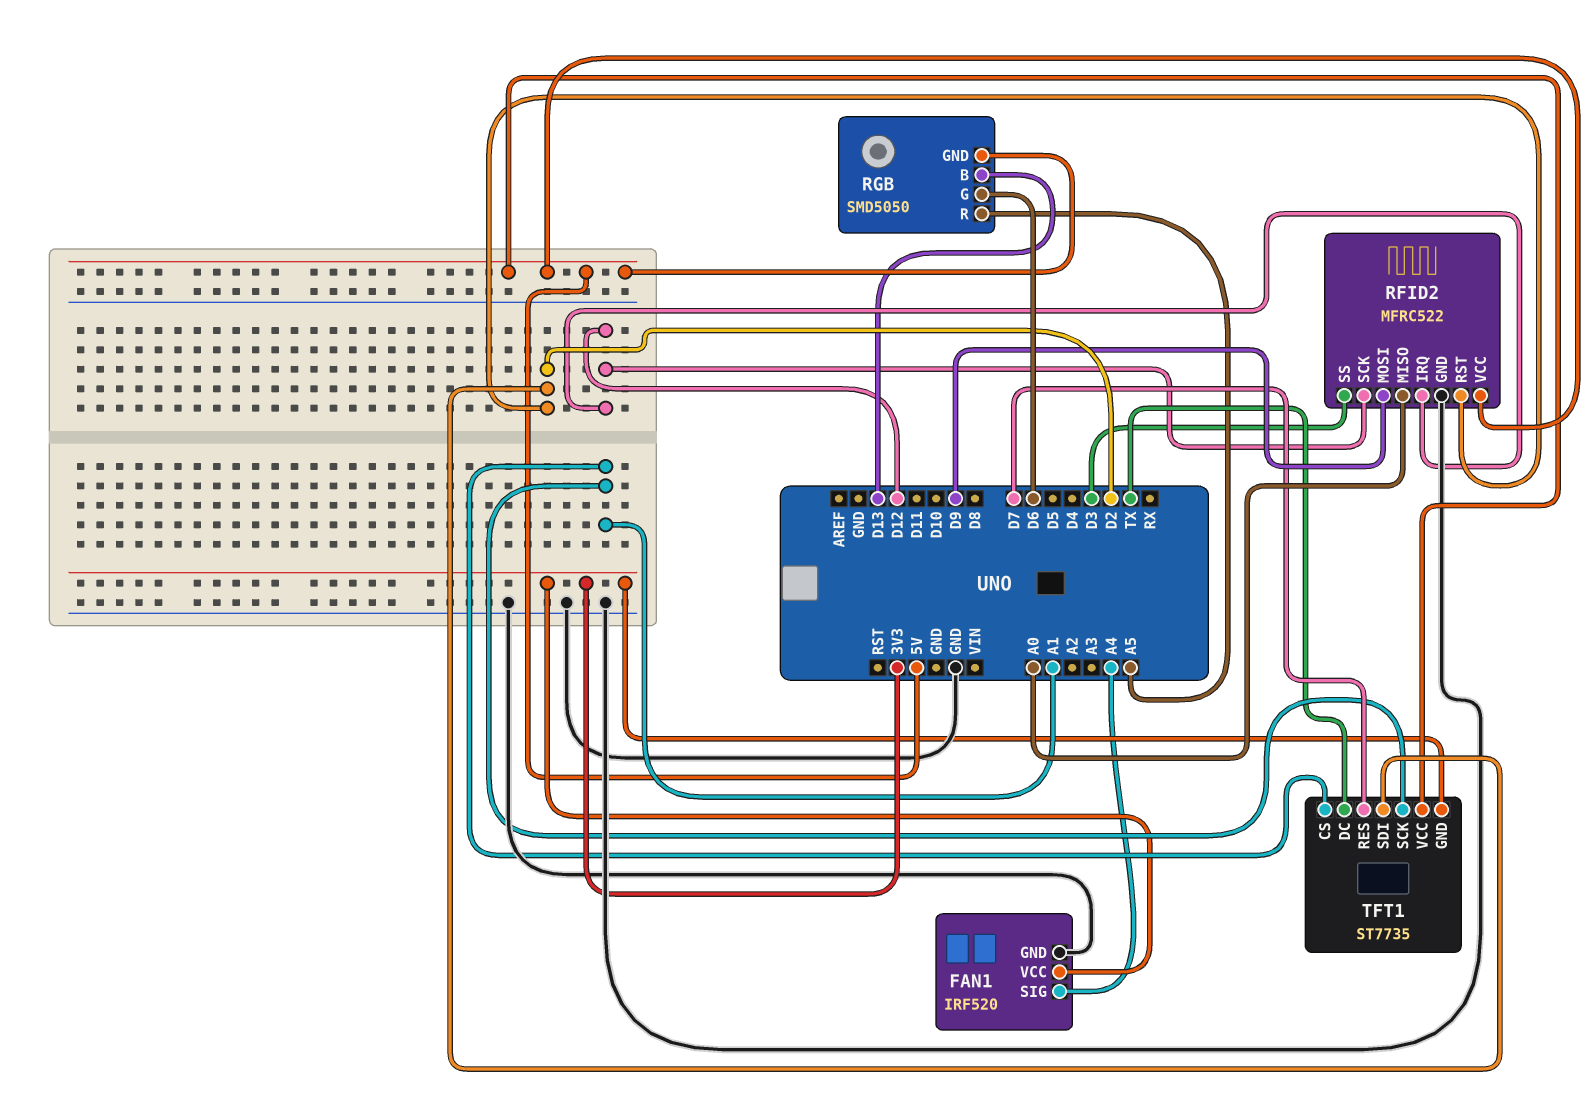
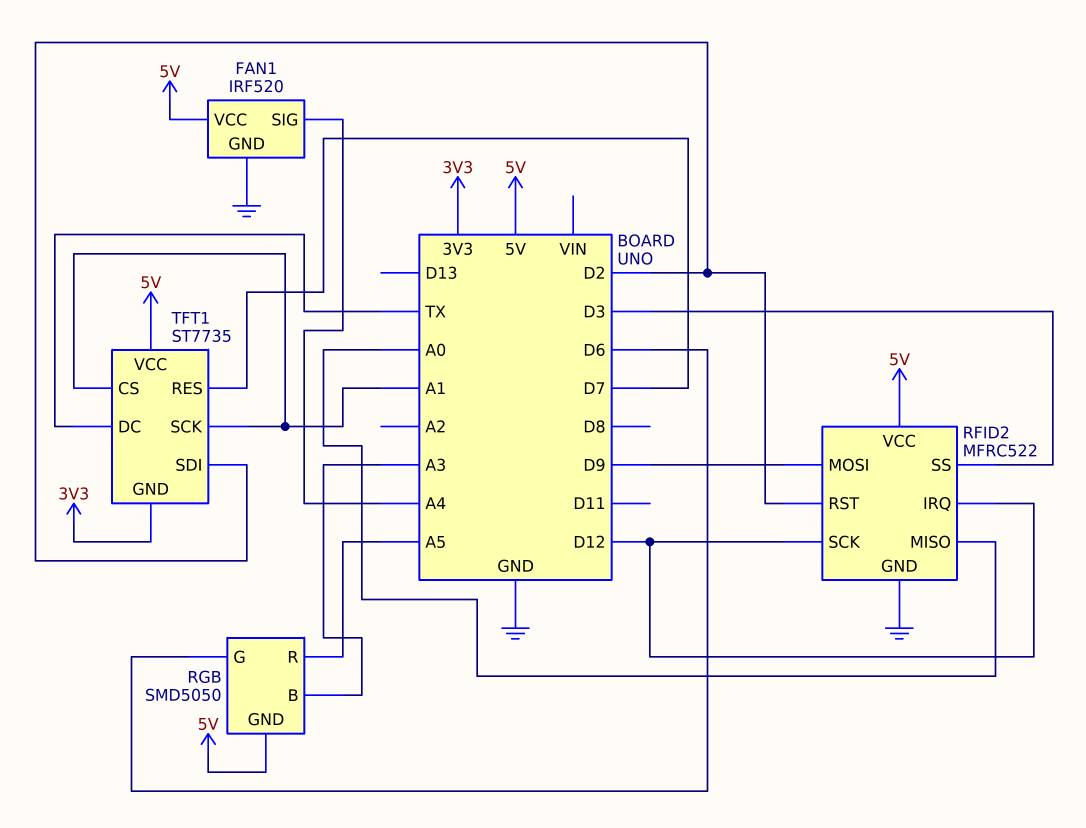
FAN1 pin VCC: 3V3 -> 5V
RGB pin B: D13 -> A3

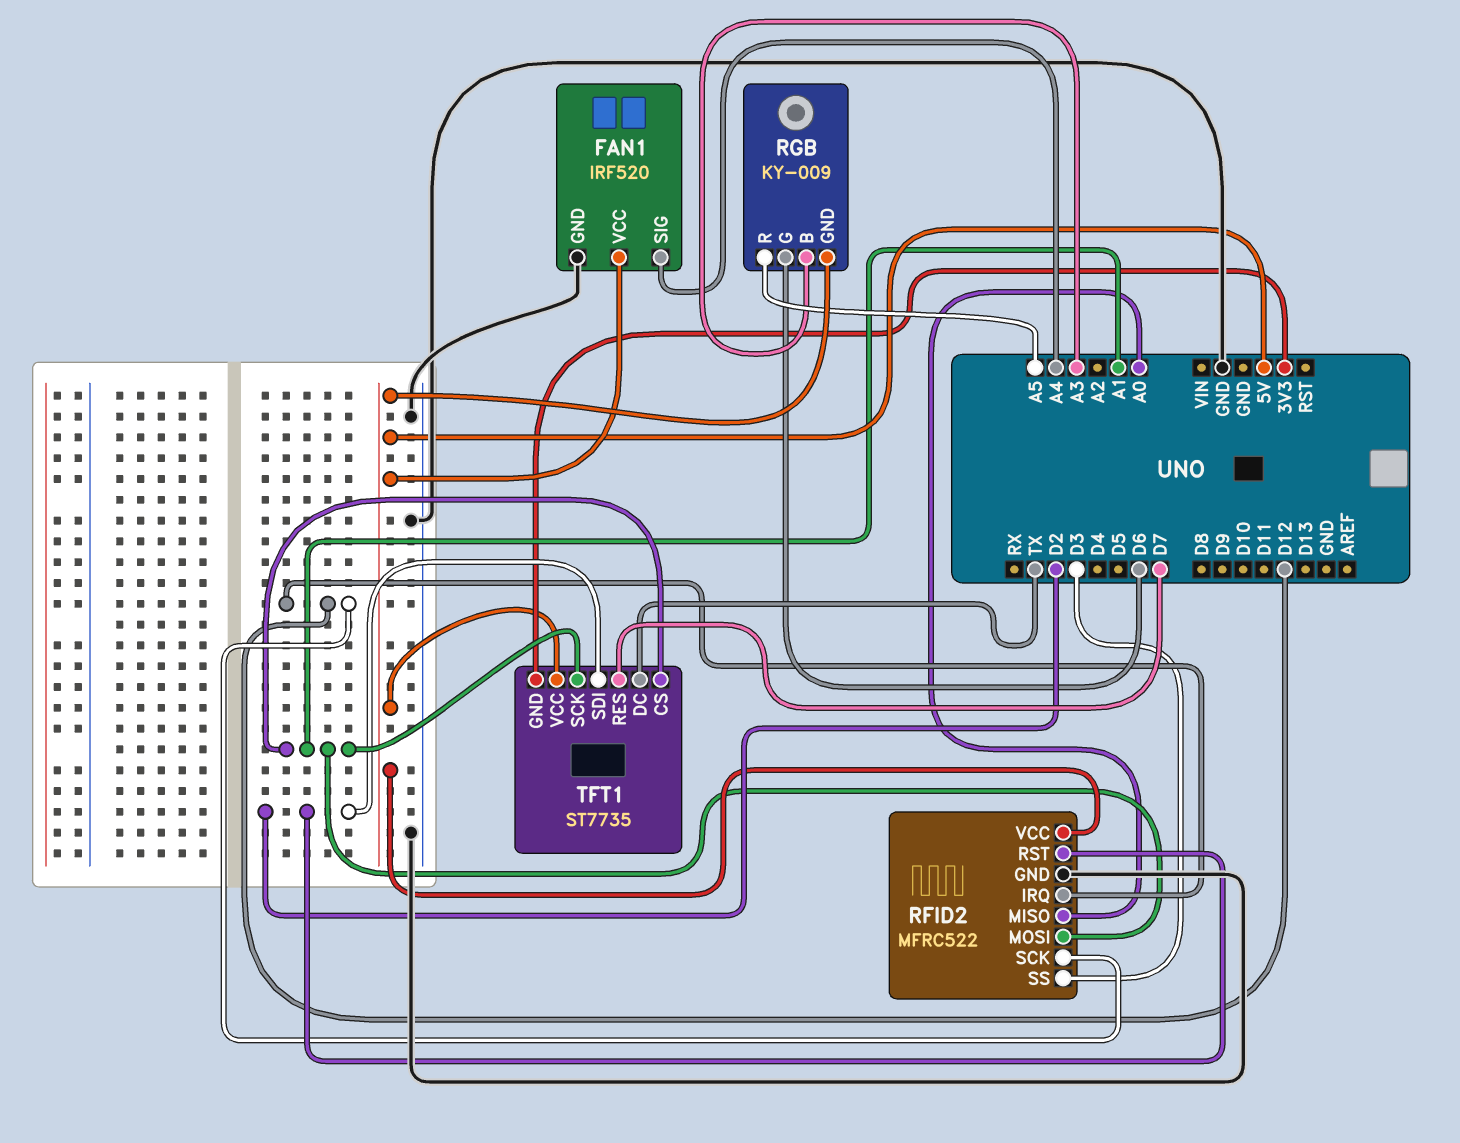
RFID2 pin MOSI: D9 -> A1
RGB: SMD5050 -> KY-009

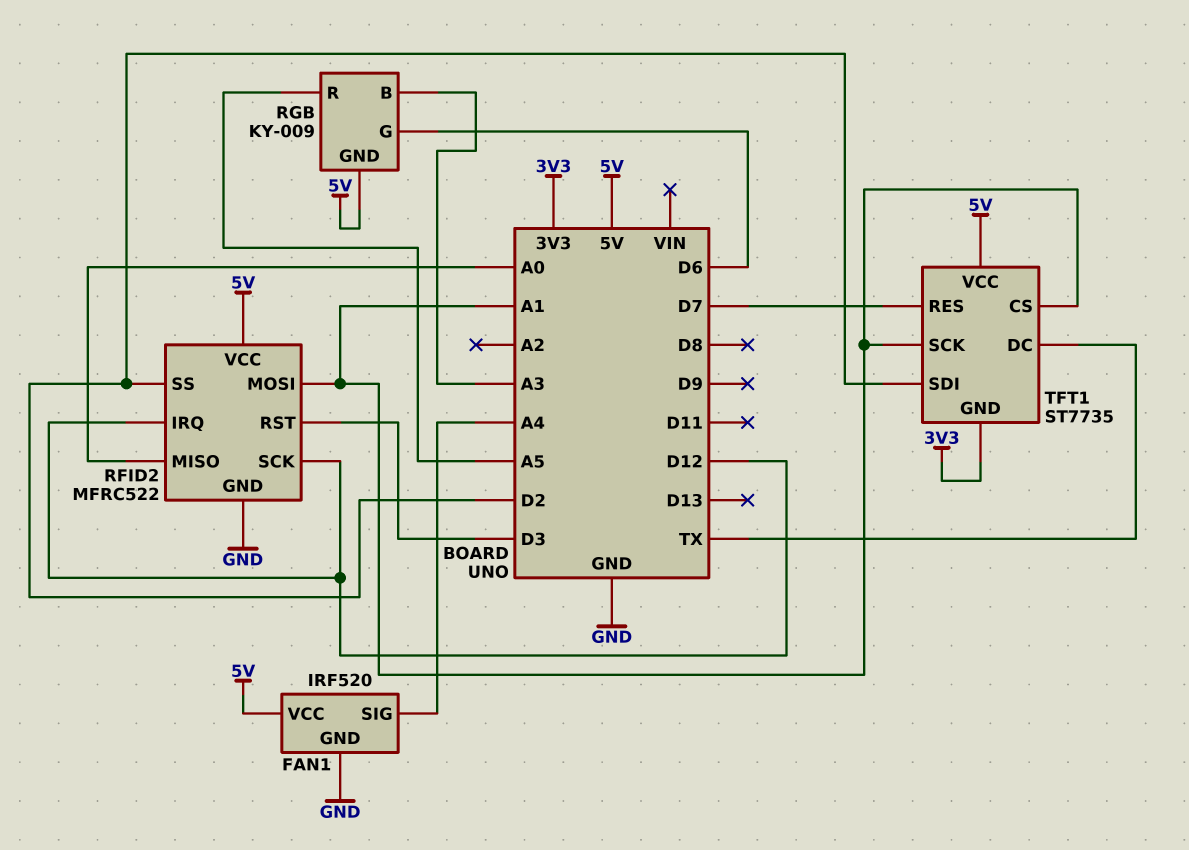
RFID2 pin RST: D2 -> D3
RFID2 pin SS: D3 -> D2

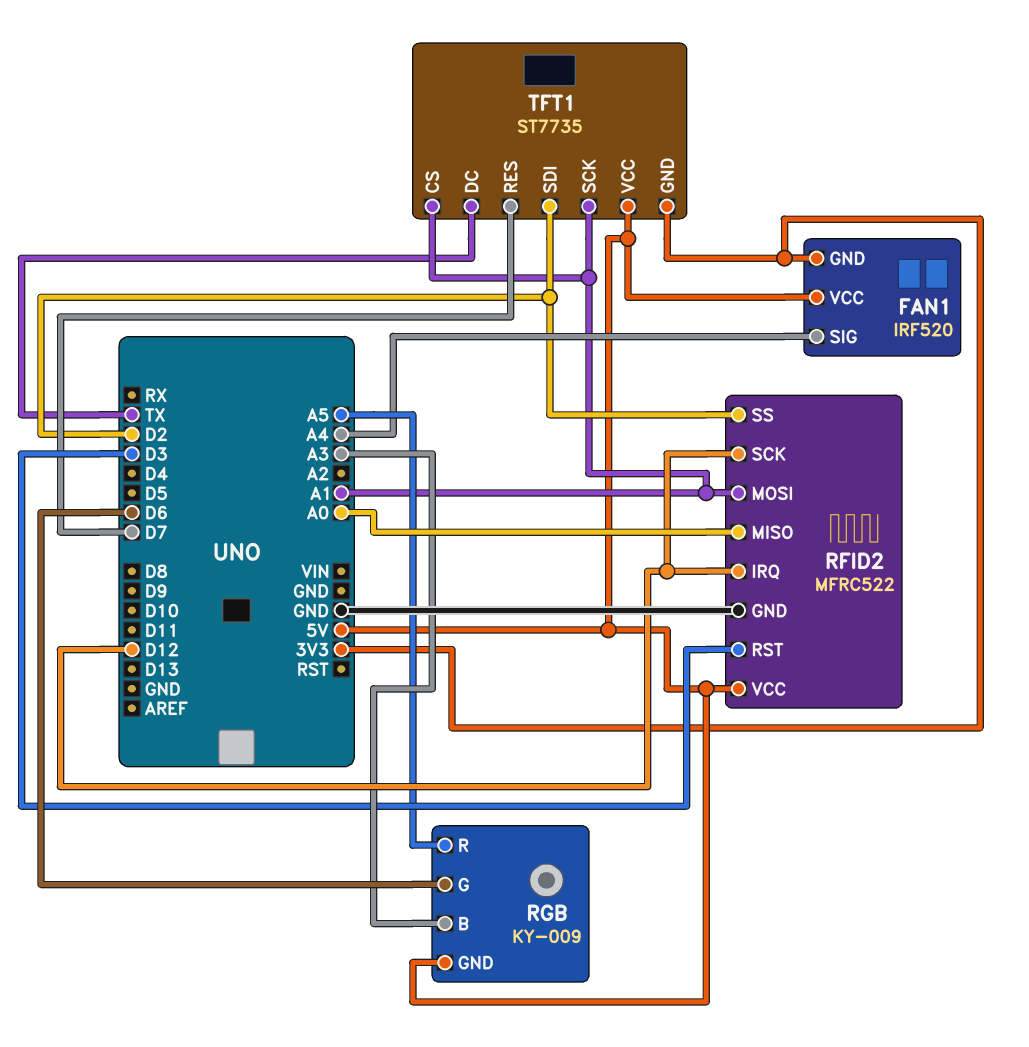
FAN1 pin GND: GND -> 3V3

